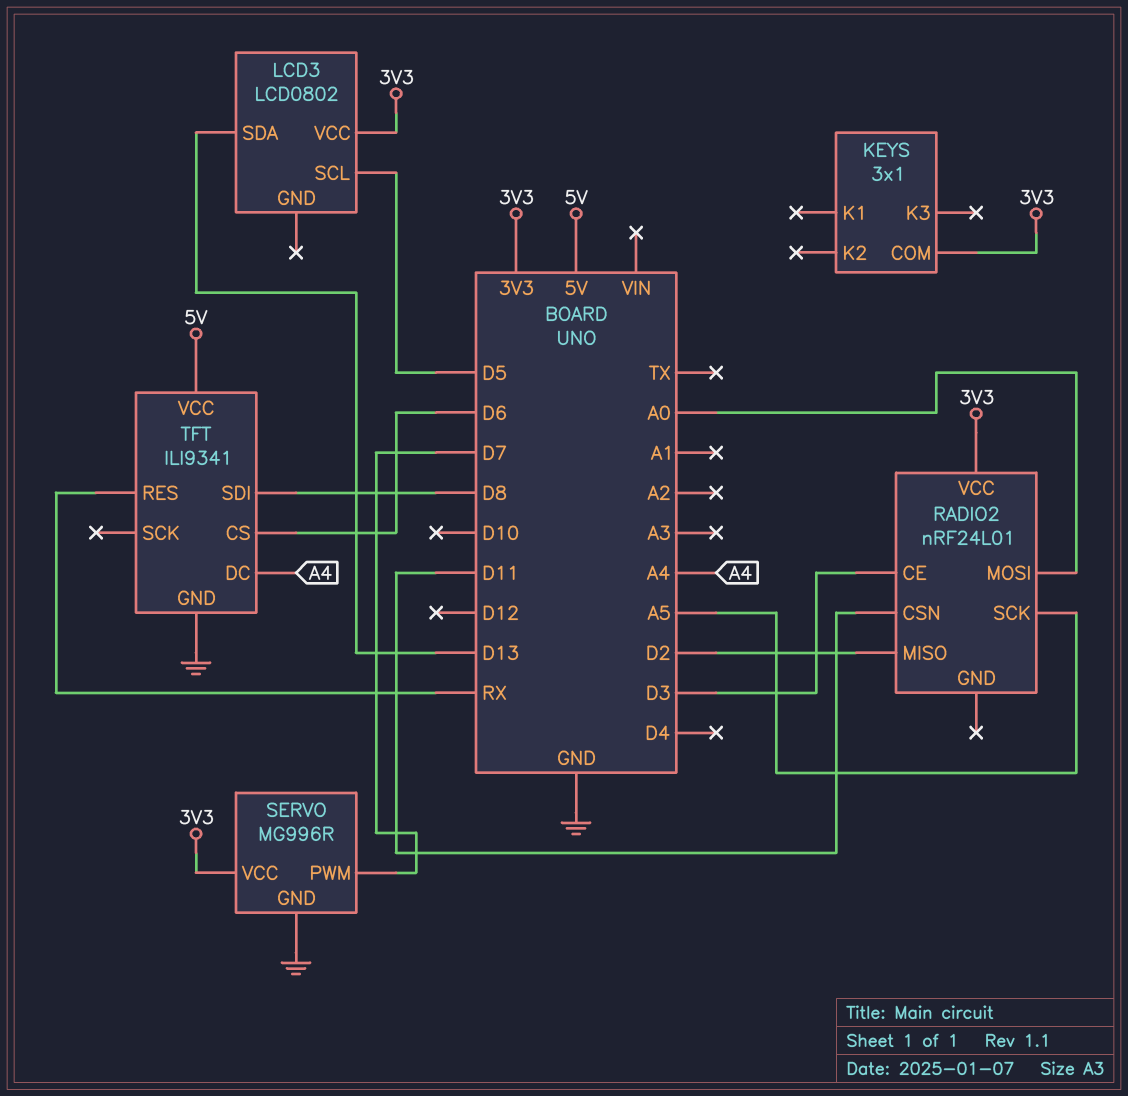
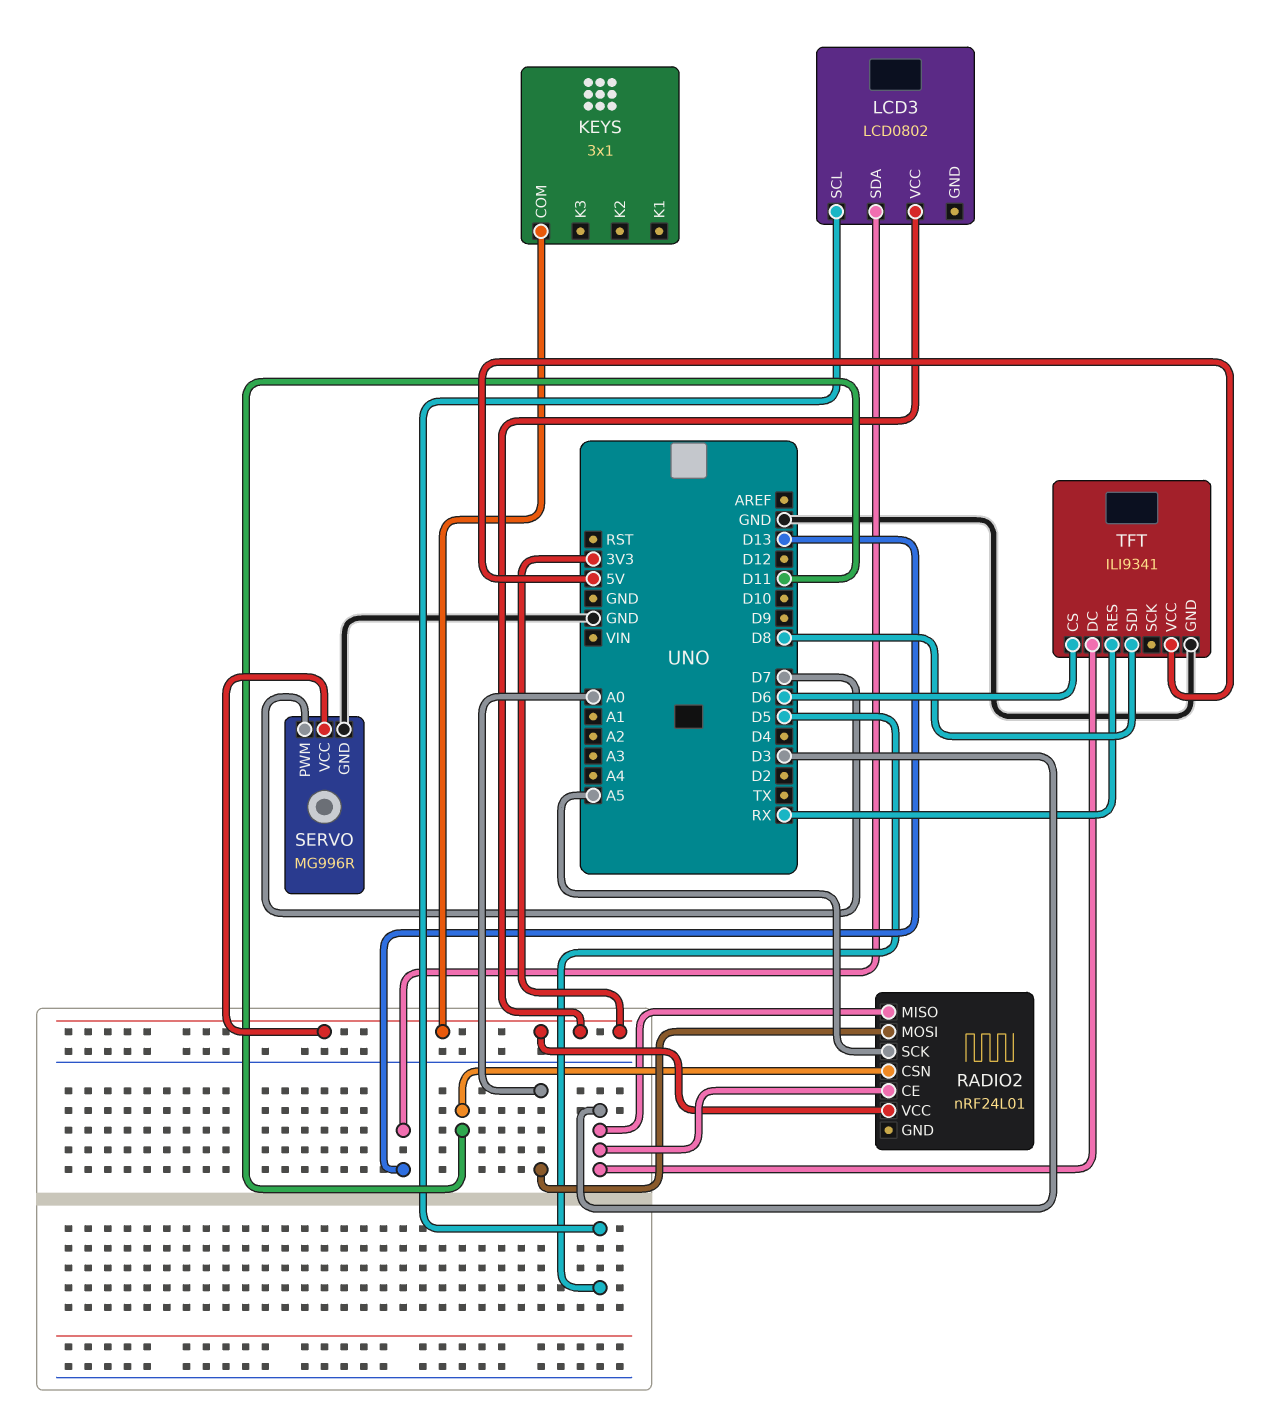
RADIO2 pin MISO: D2 -> D3
TFT pin DC: A4 -> D3

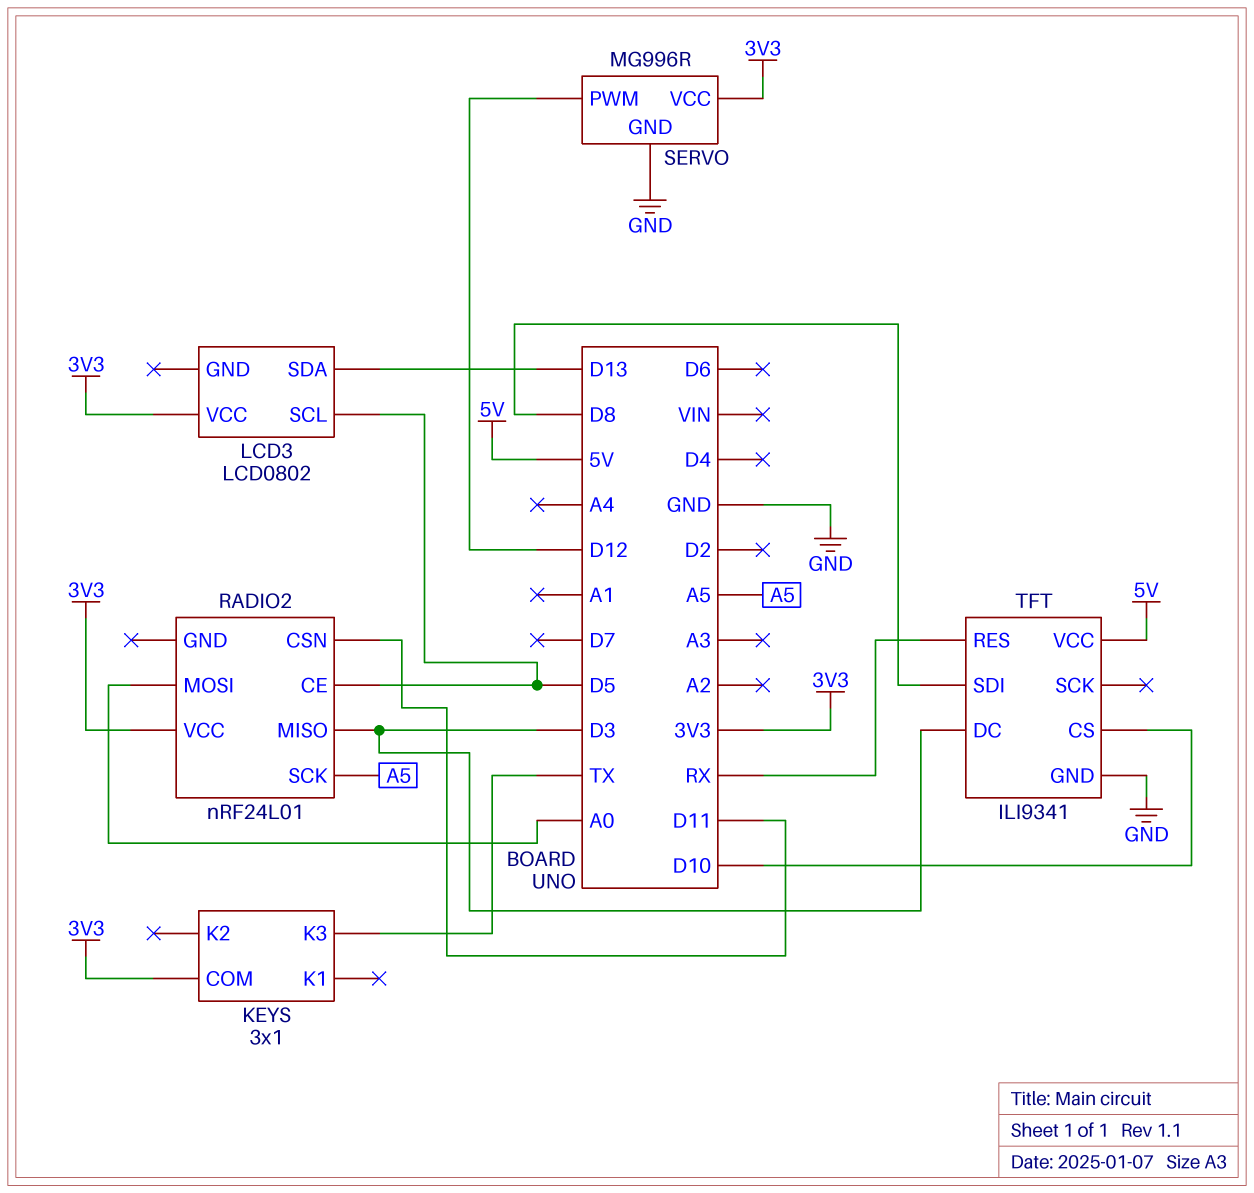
KEYS pin K3: none -> TX
RADIO2 pin CE: D3 -> D5
SERVO pin PWM: D7 -> D12
TFT pin CS: D6 -> D10

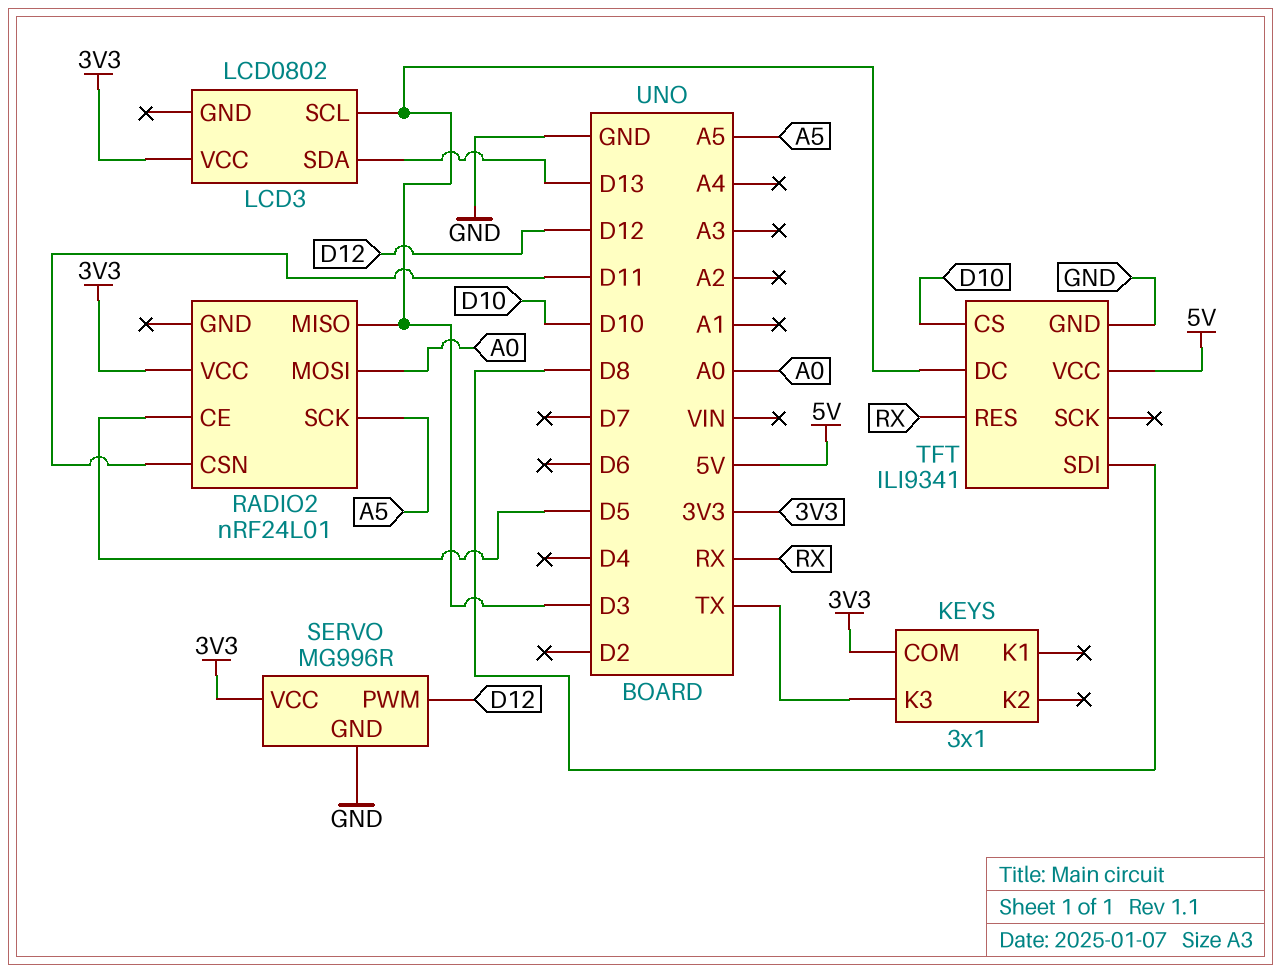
LCD3 pin SCL: D5 -> D3

